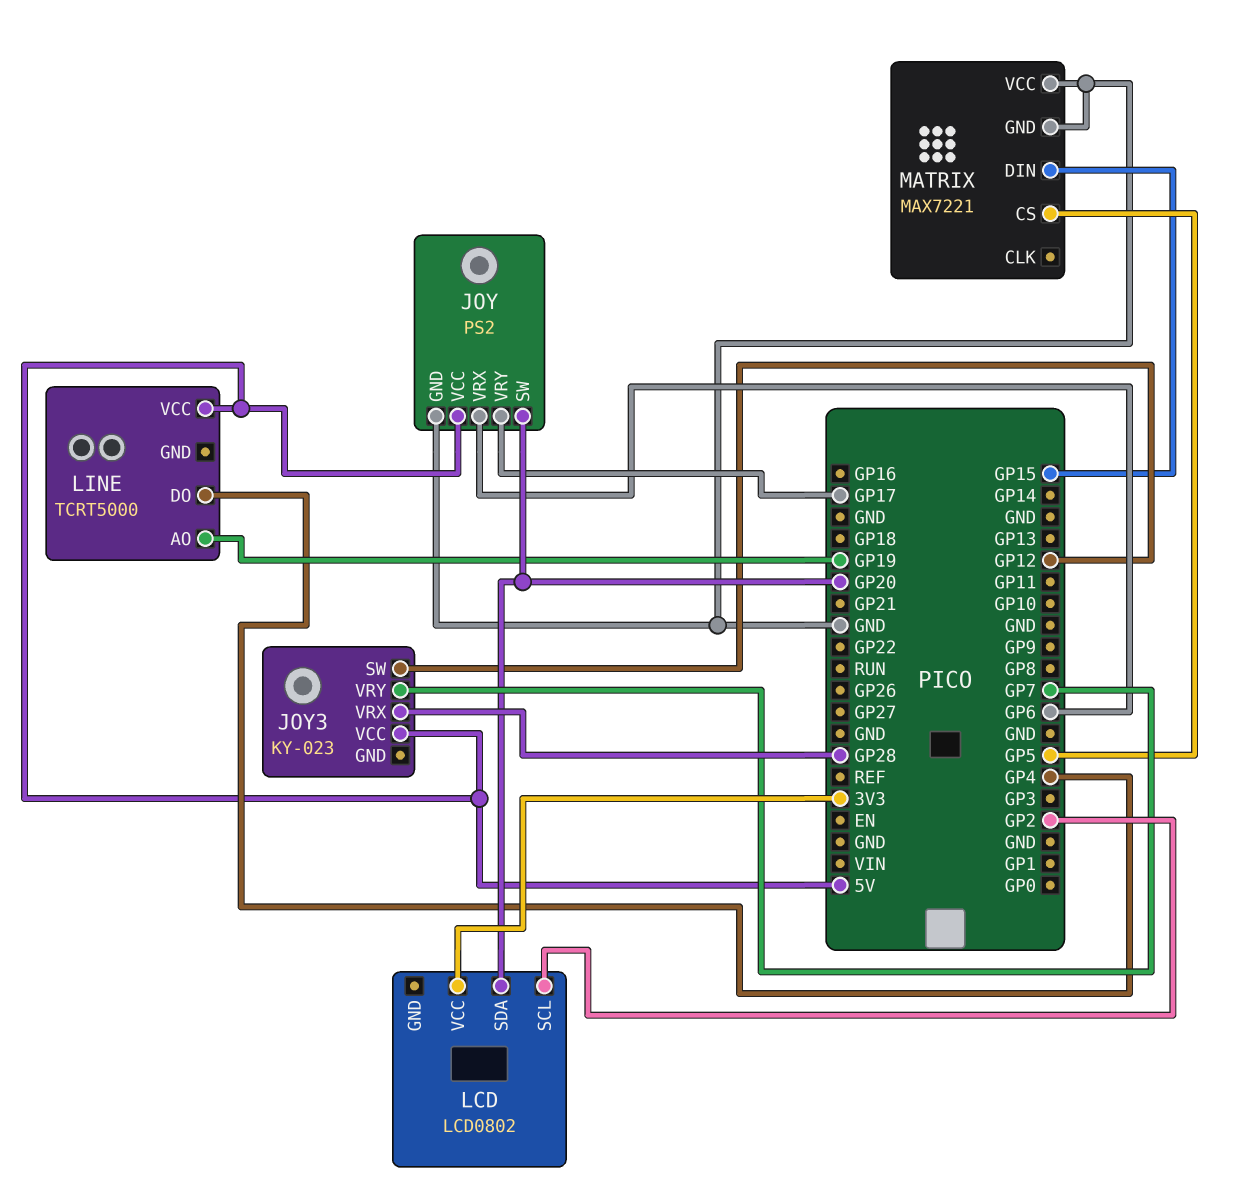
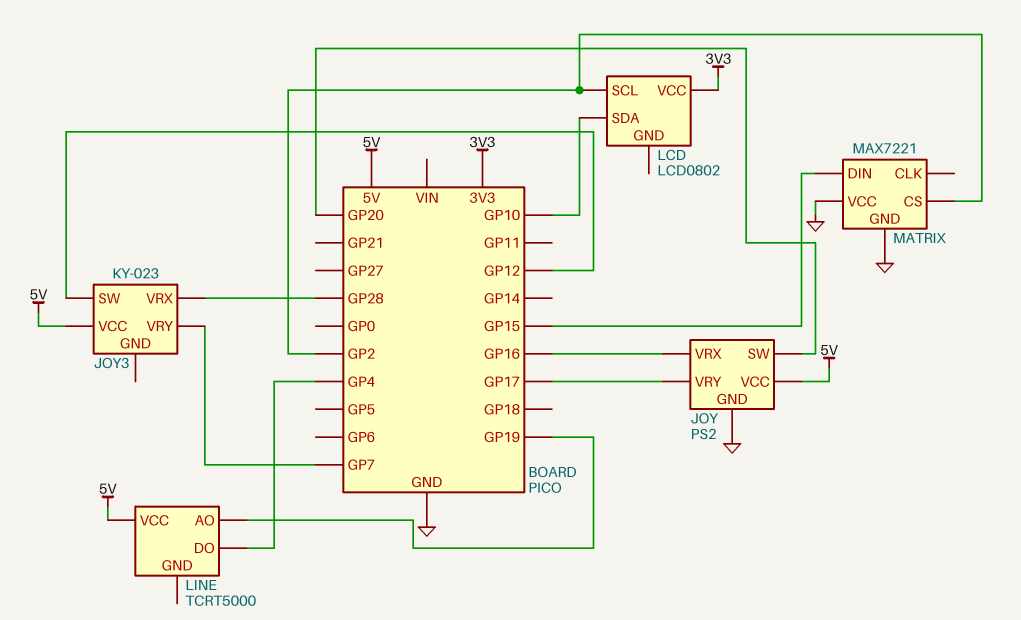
JOY pin VRX: GP6 -> GP16
LCD pin SDA: GP20 -> GP10
MATRIX pin CS: GP5 -> GP2

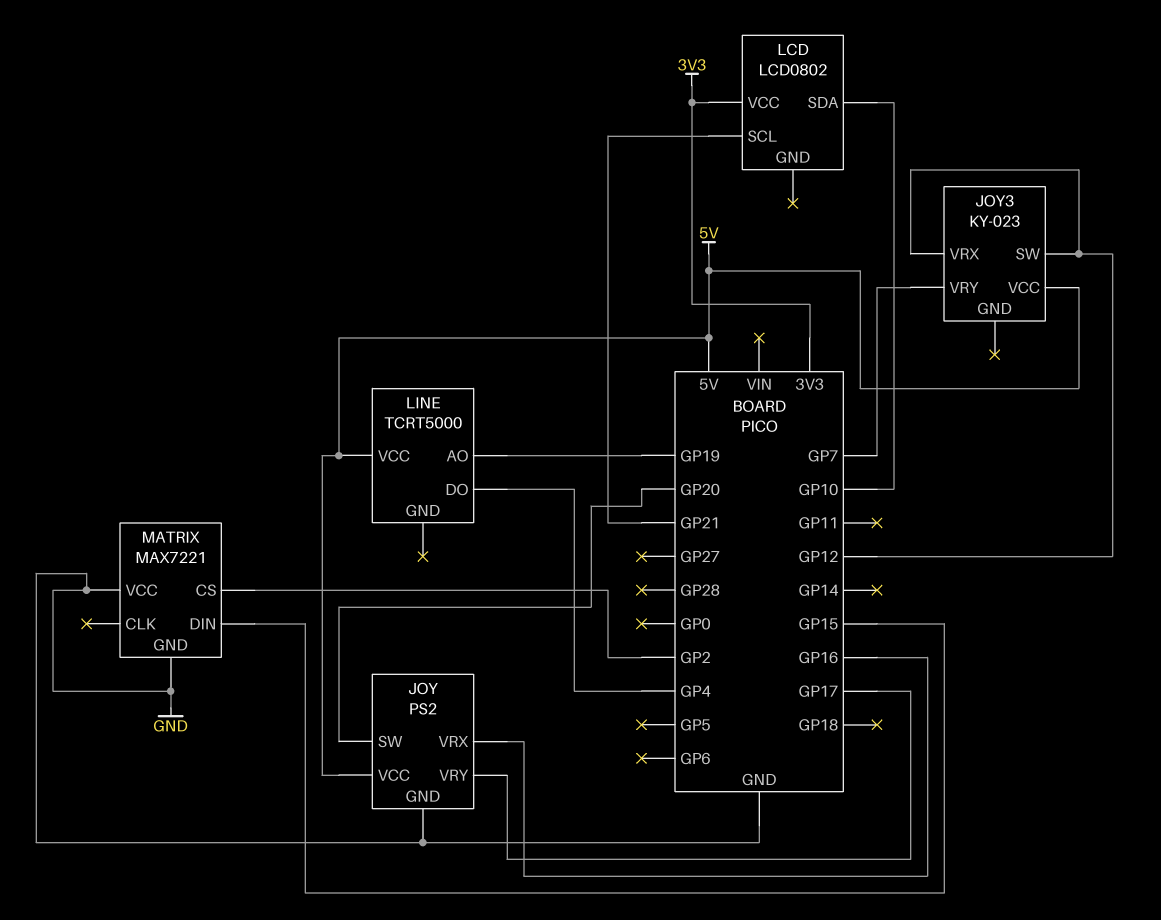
JOY3 pin VRX: GP28 -> GP12
LCD pin SCL: GP2 -> GP21

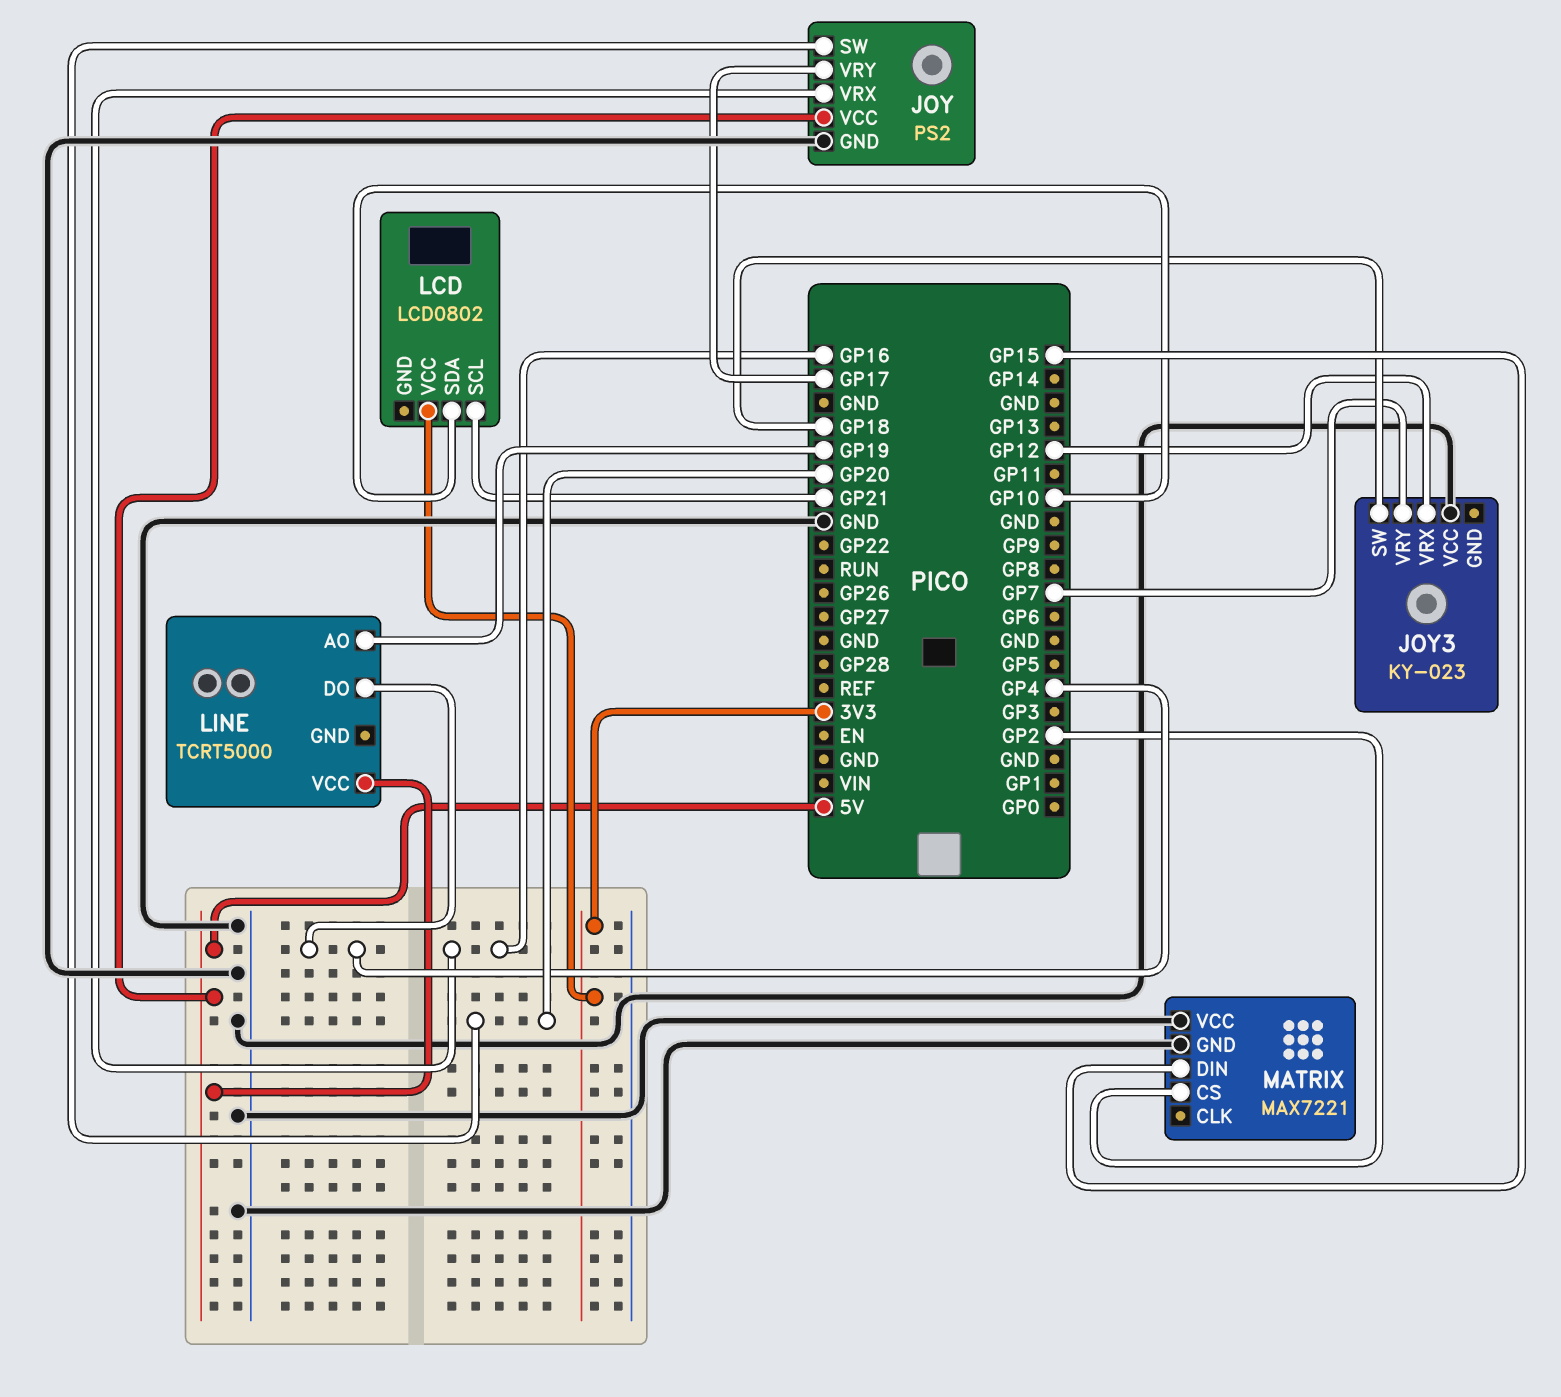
JOY3 pin SW: GP12 -> GP18
JOY3 pin VCC: 5V -> GND

